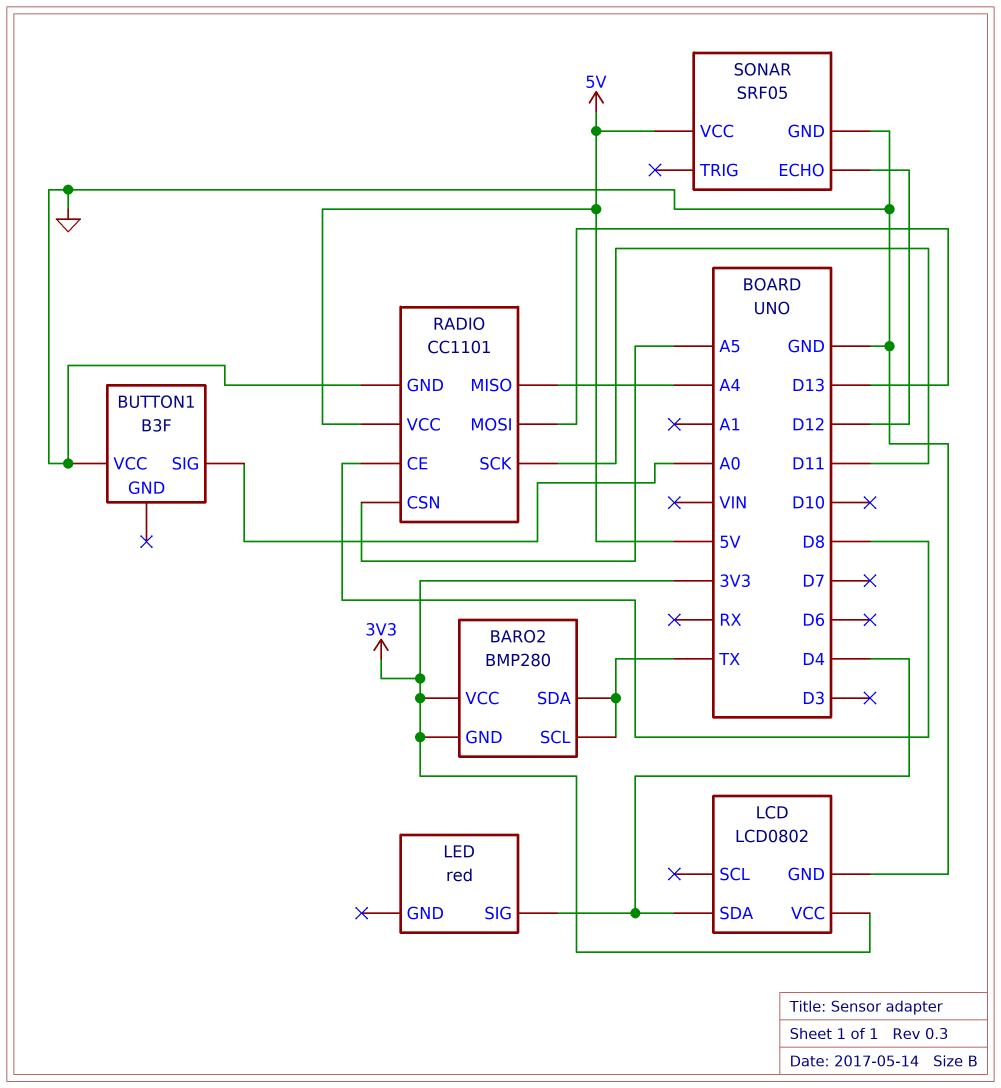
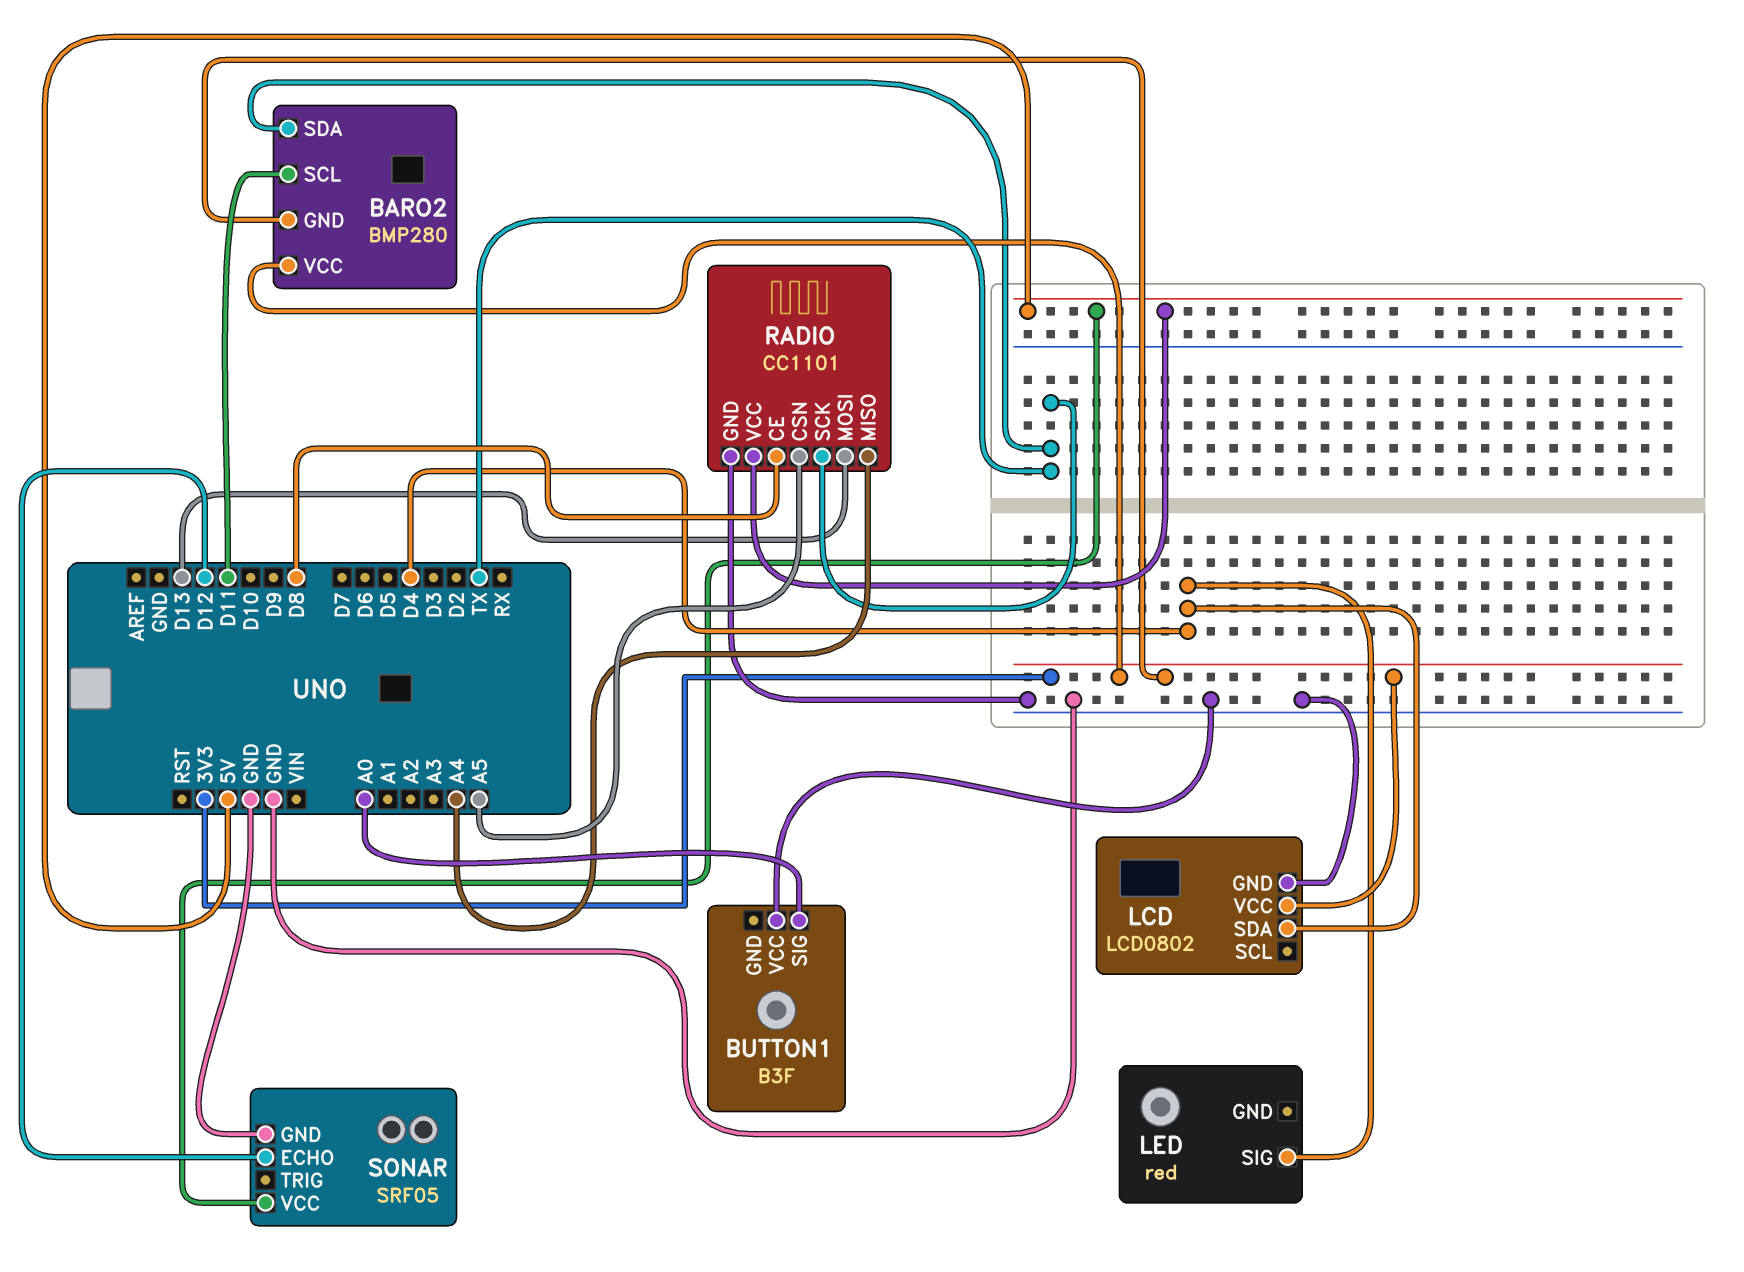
BARO2 pin SCL: TX -> D11
RADIO pin SCK: D11 -> TX

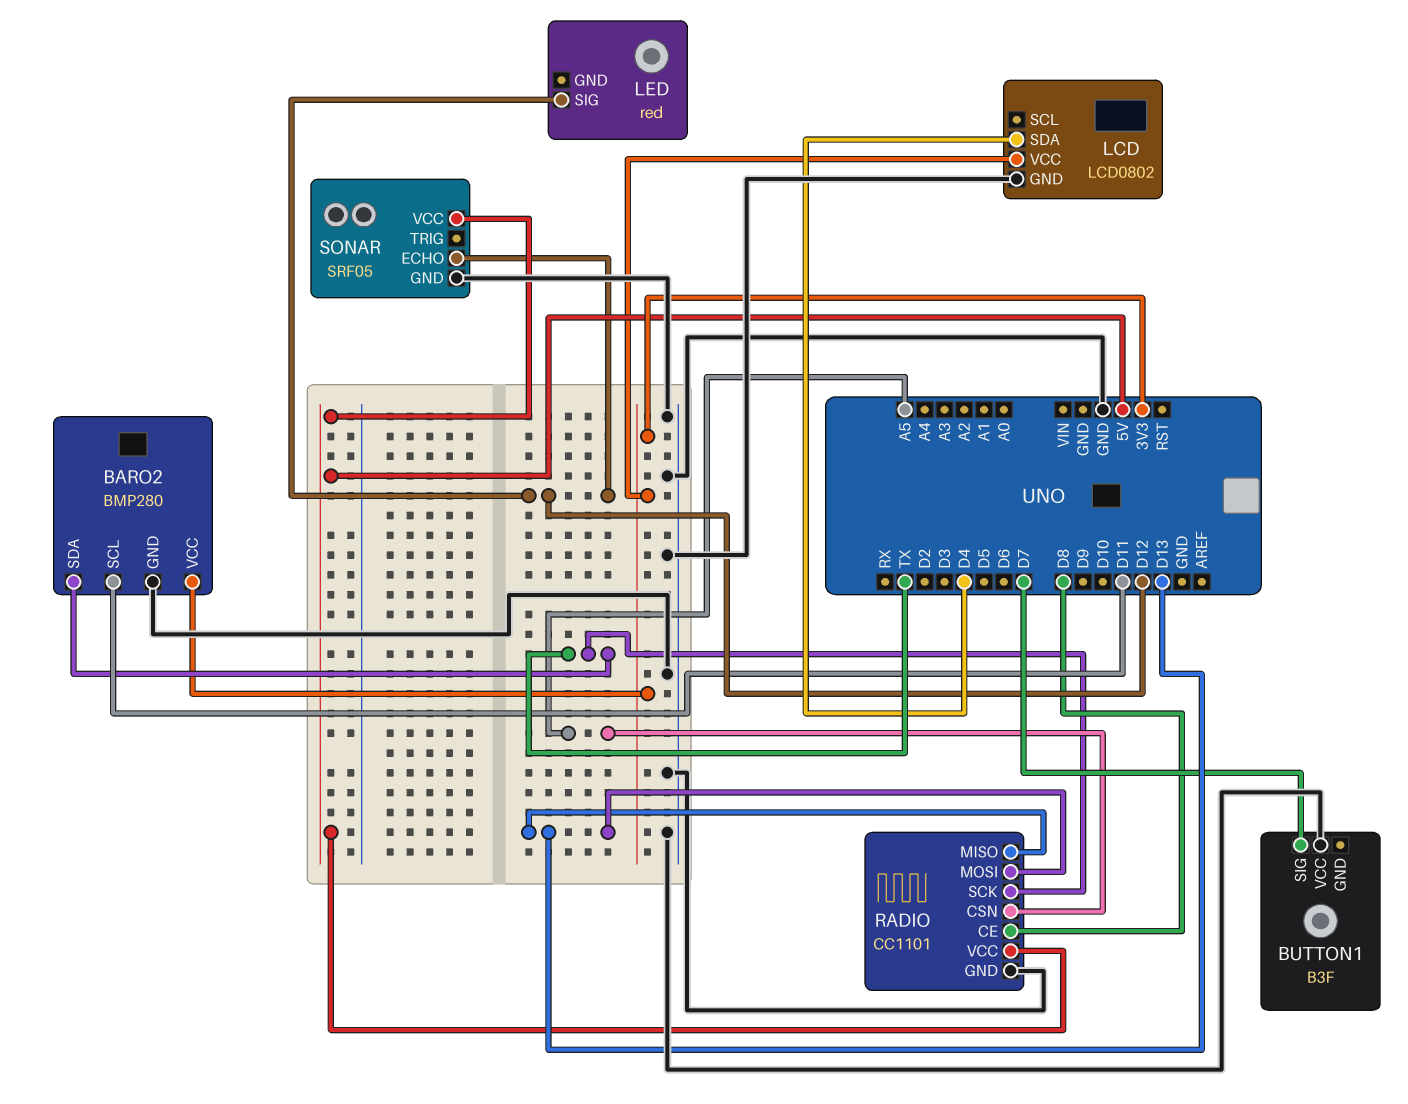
BARO2 pin GND: 3V3 -> GND
BUTTON1 pin SIG: A0 -> D7
LED pin SIG: D4 -> D12
RADIO pin MISO: A4 -> D13

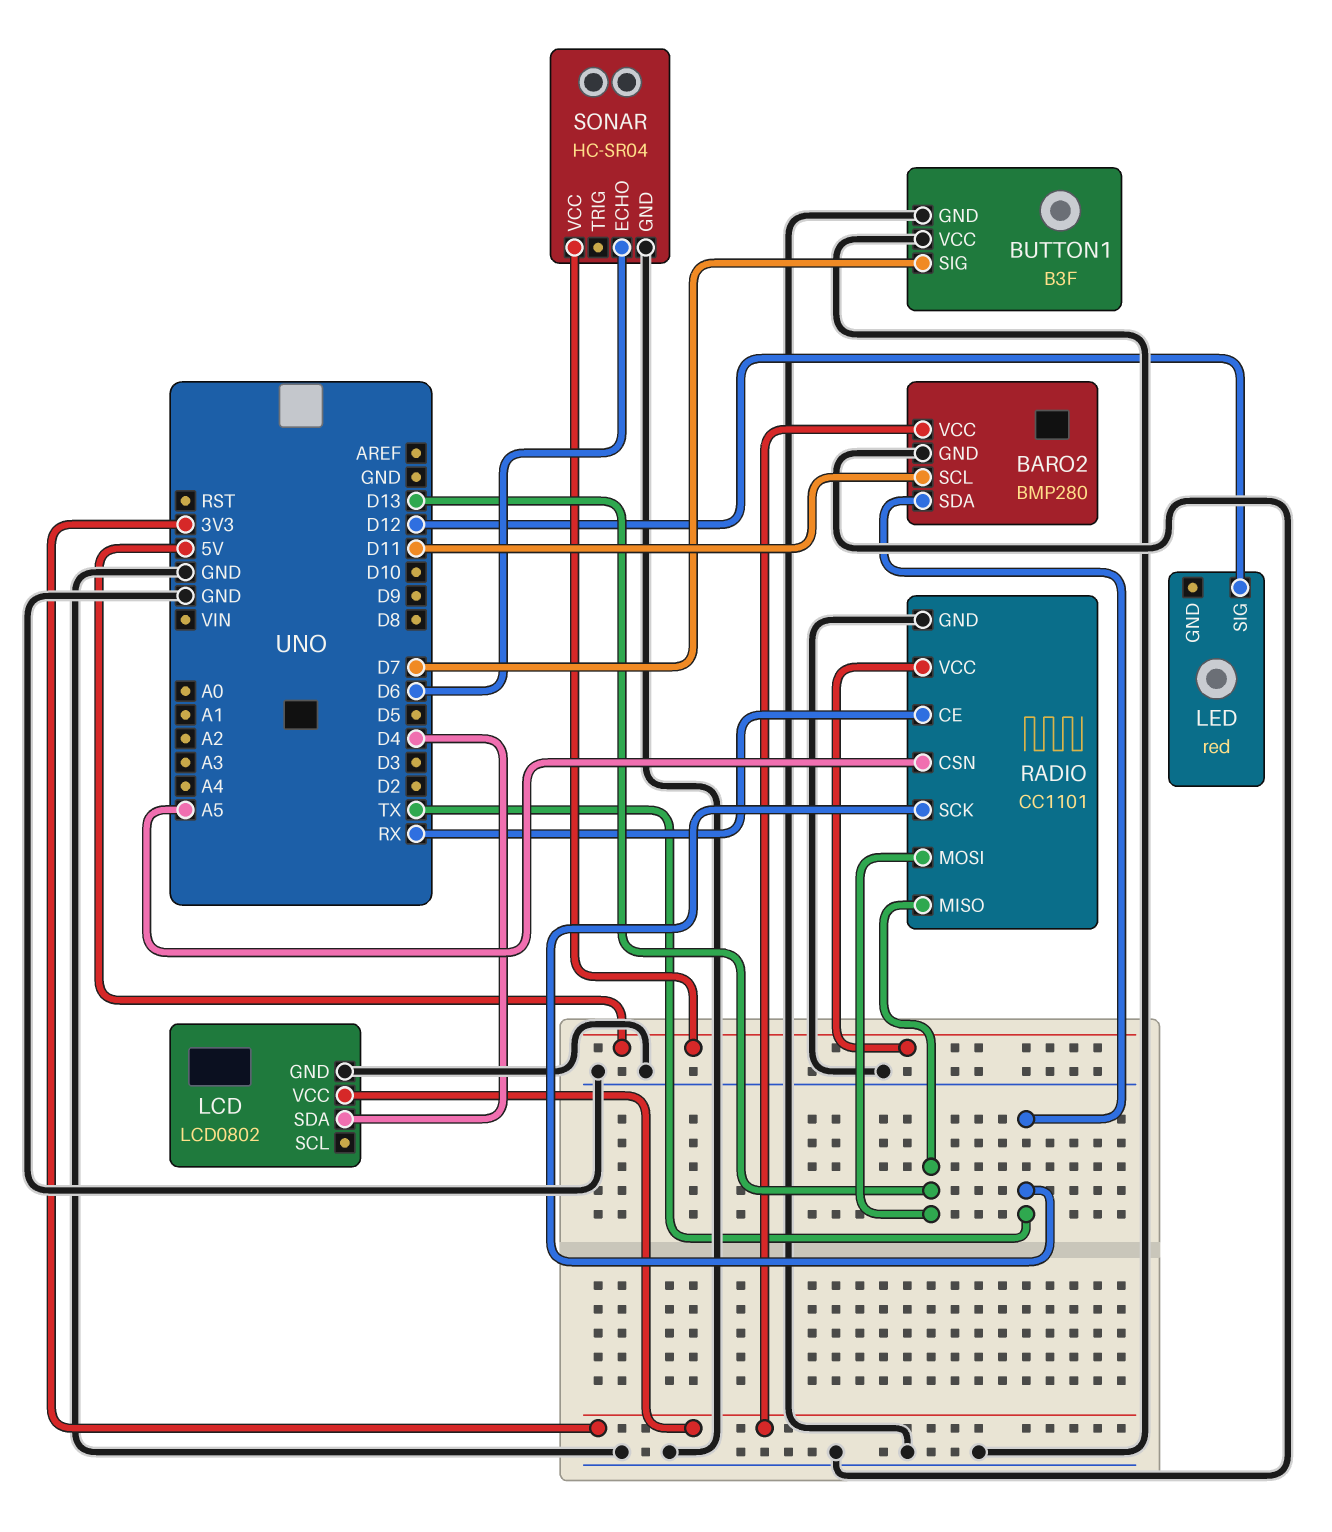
BUTTON1 pin GND: none -> GND
RADIO pin CE: D8 -> RX
SONAR: SRF05 -> HC-SR04
SONAR pin ECHO: D12 -> D6

